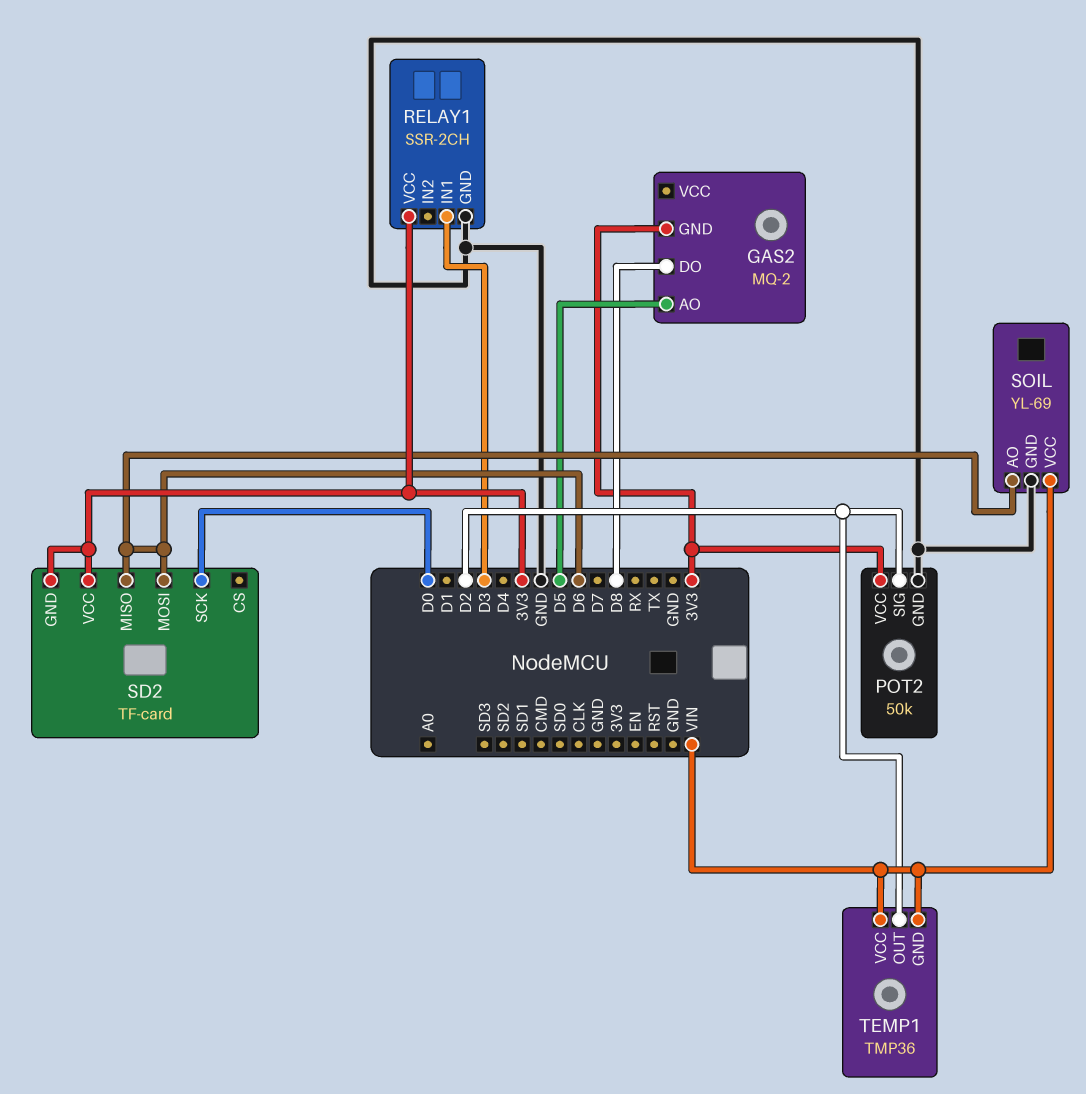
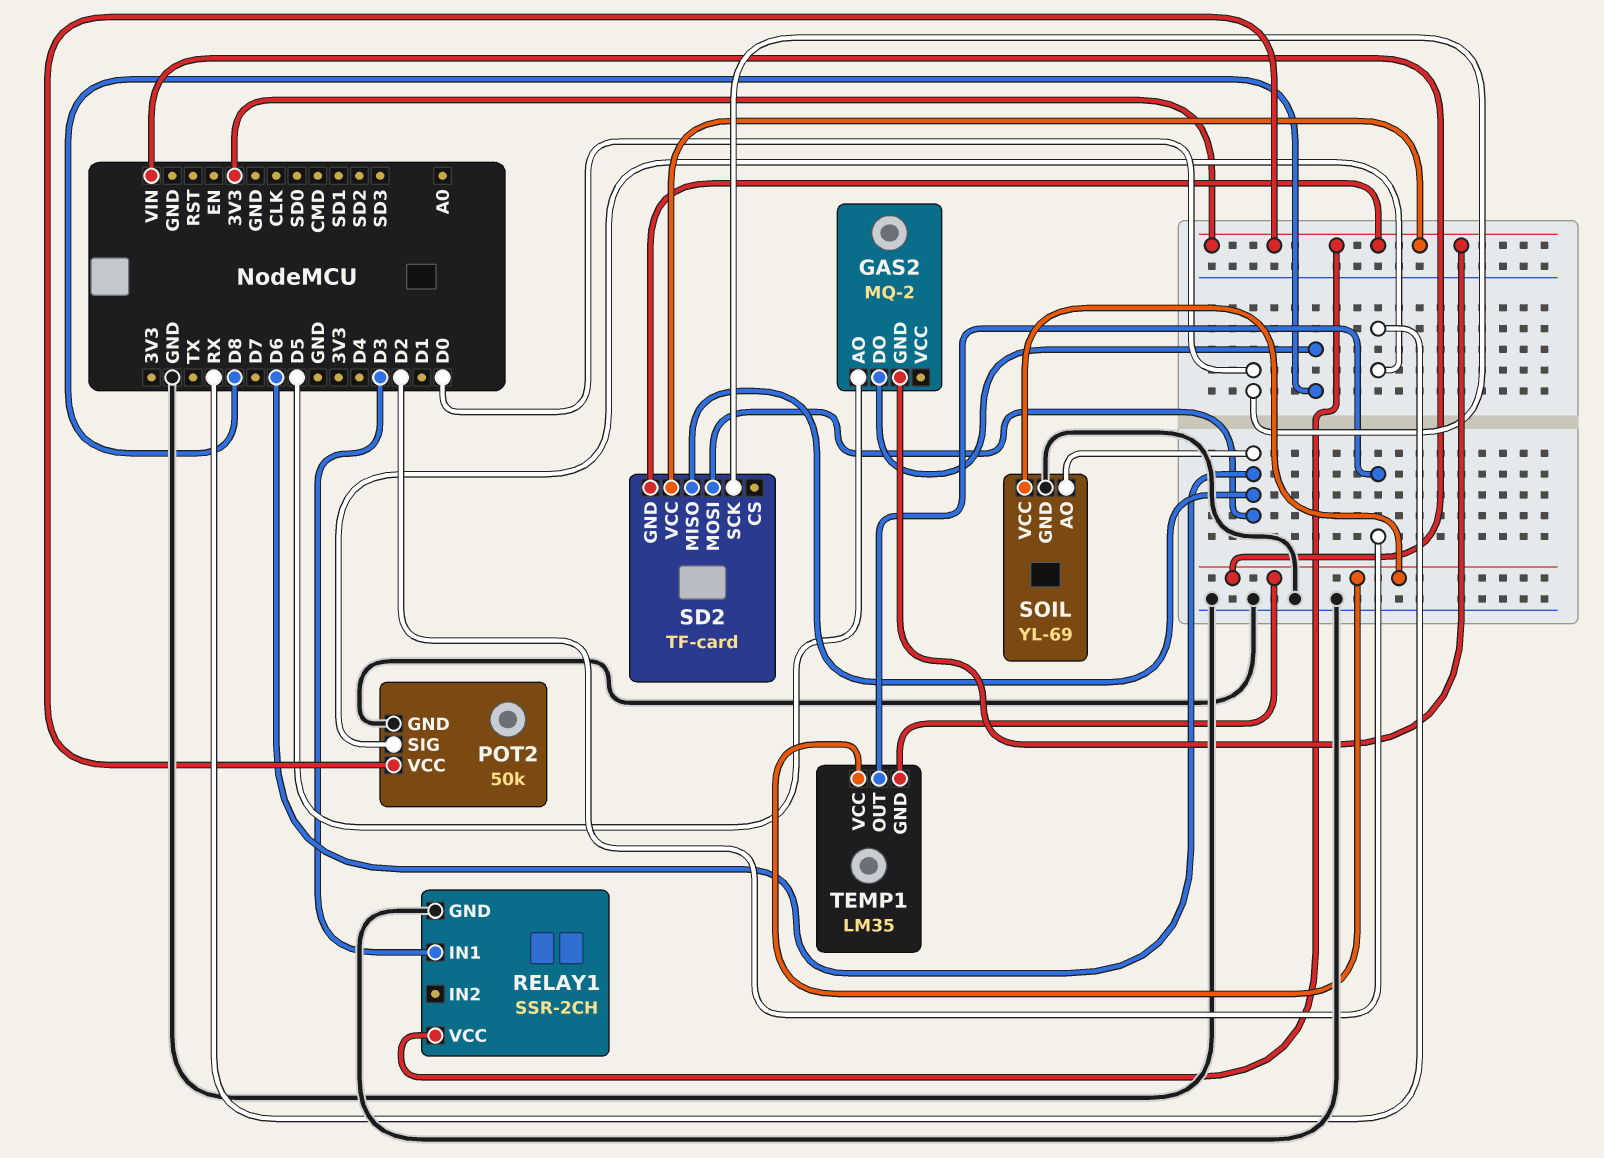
POT2 pin SIG: D2 -> RX
TEMP1: TMP36 -> LM35

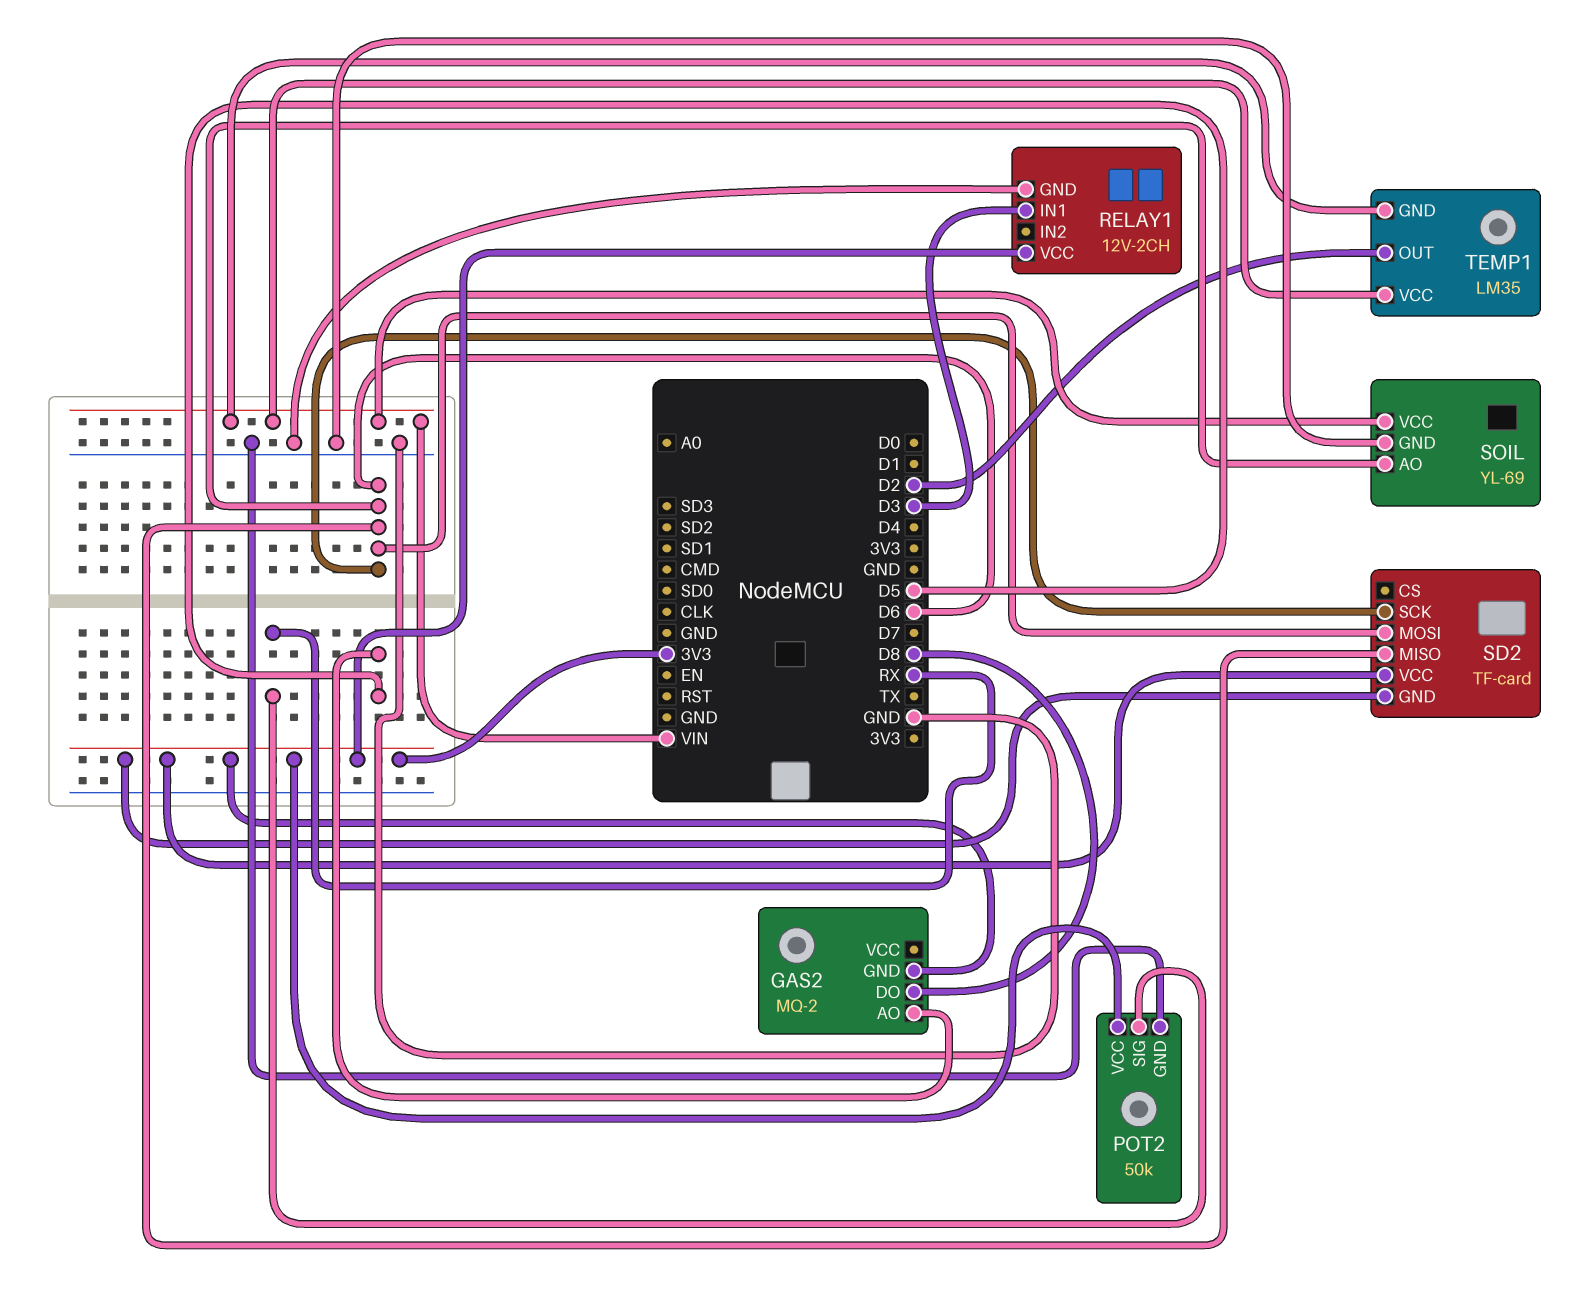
RELAY1: SSR-2CH -> 12V-2CH
SD2 pin SCK: D0 -> D6

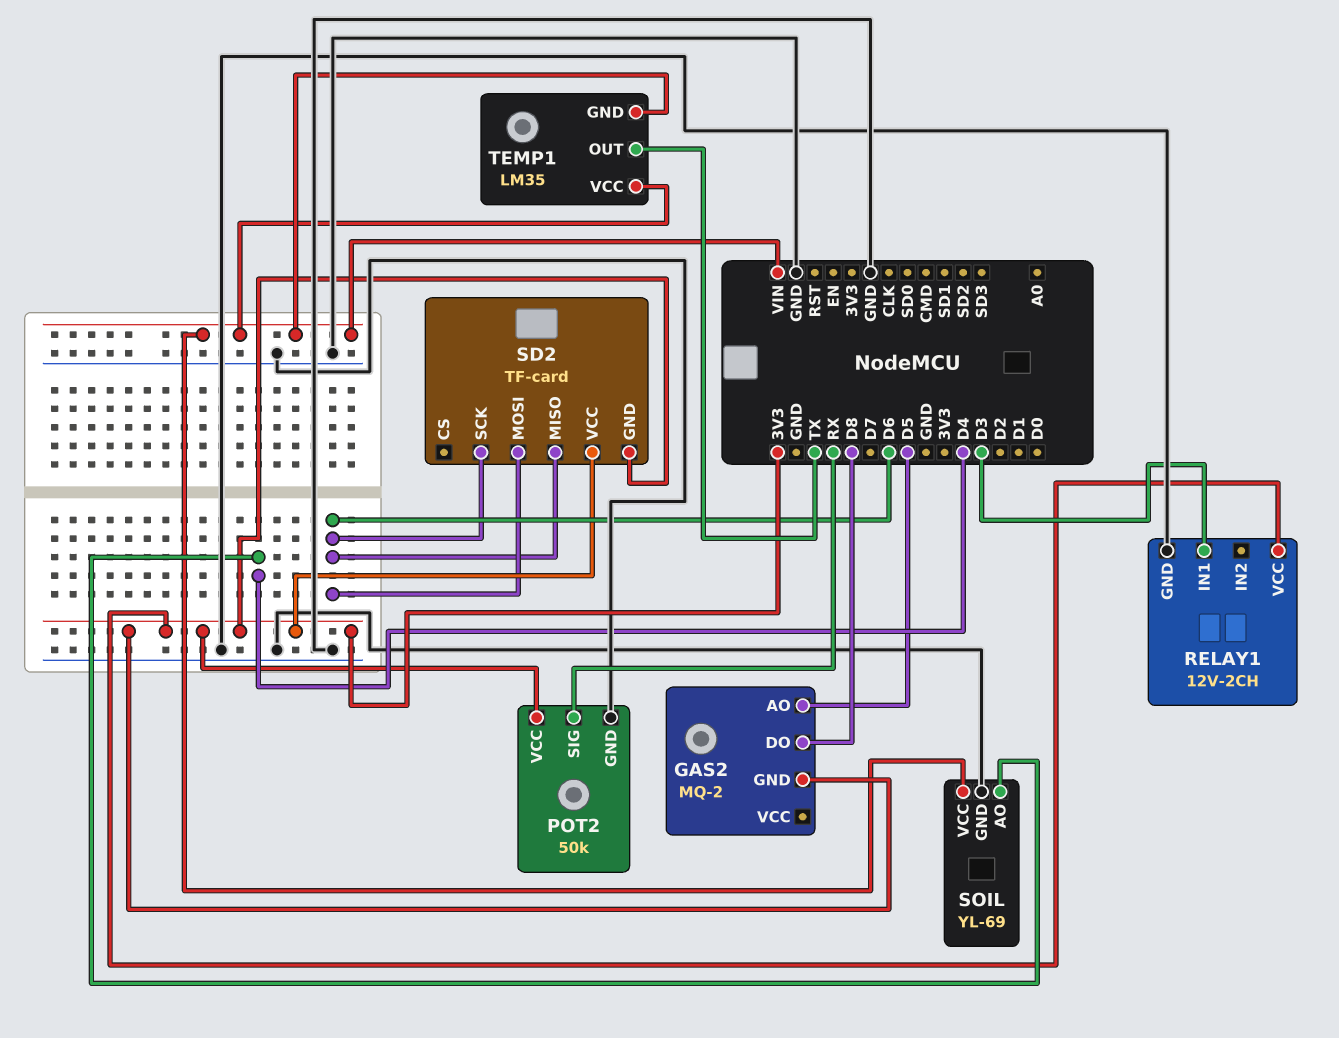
SOIL pin AO: D6 -> D4
TEMP1 pin OUT: D2 -> TX

